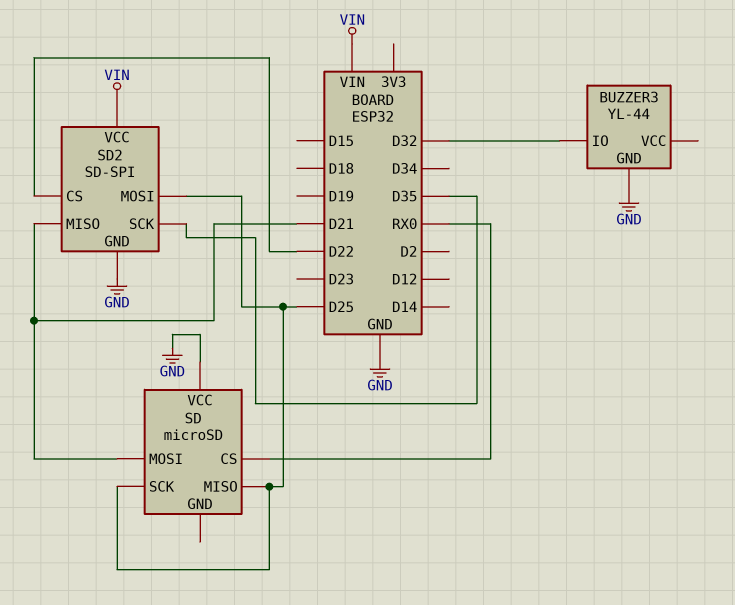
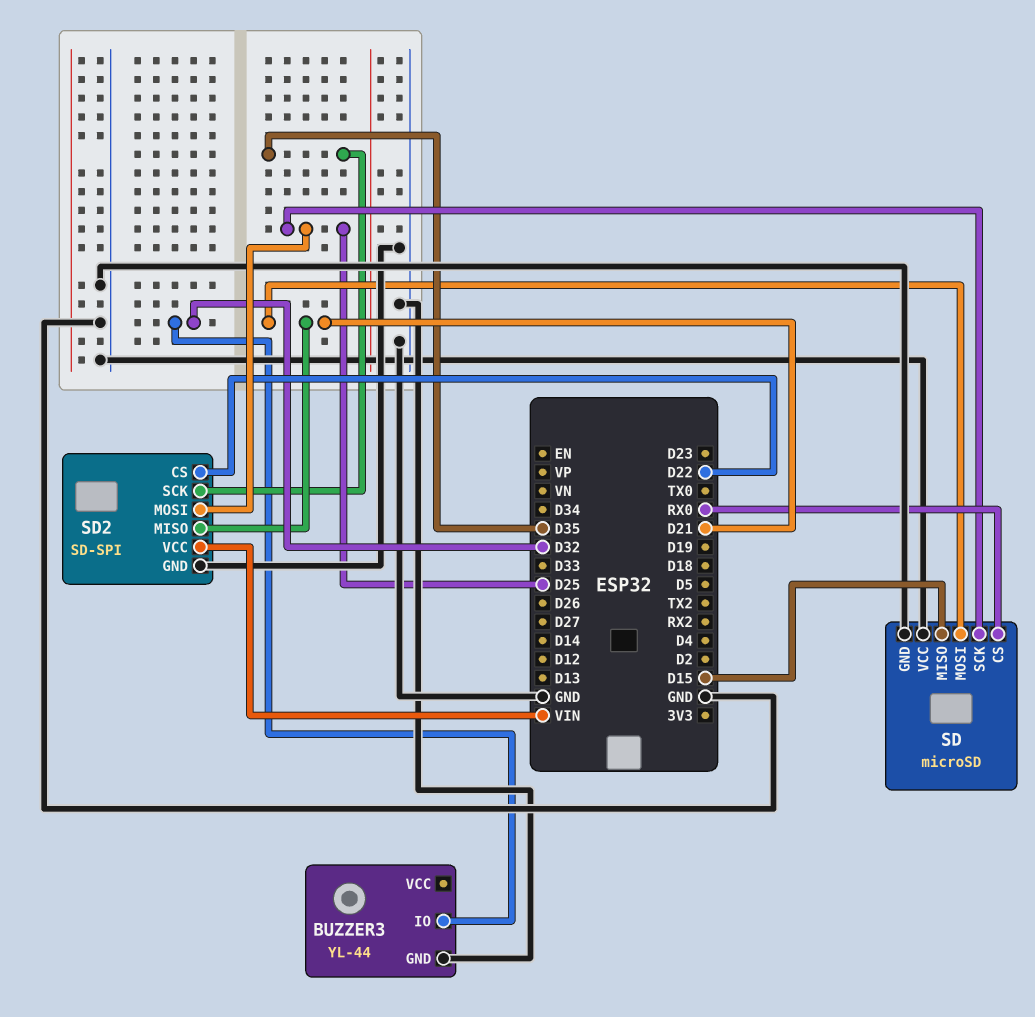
SD pin GND: none -> GND
SD pin MISO: D25 -> D15

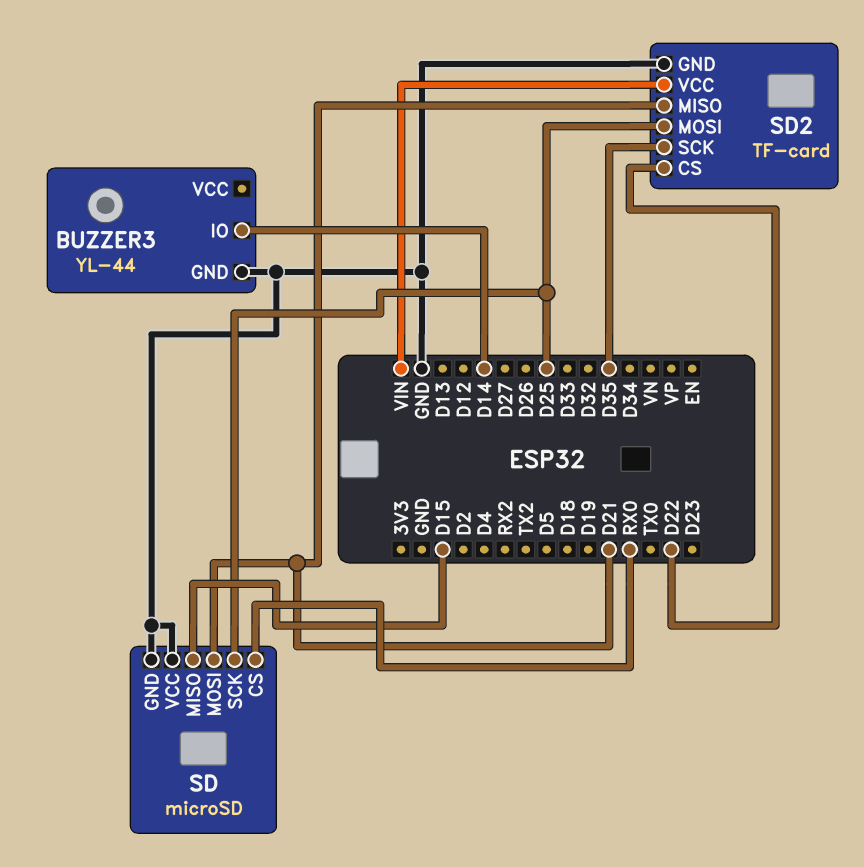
BUZZER3 pin IO: D32 -> D14
SD2: SD-SPI -> TF-card

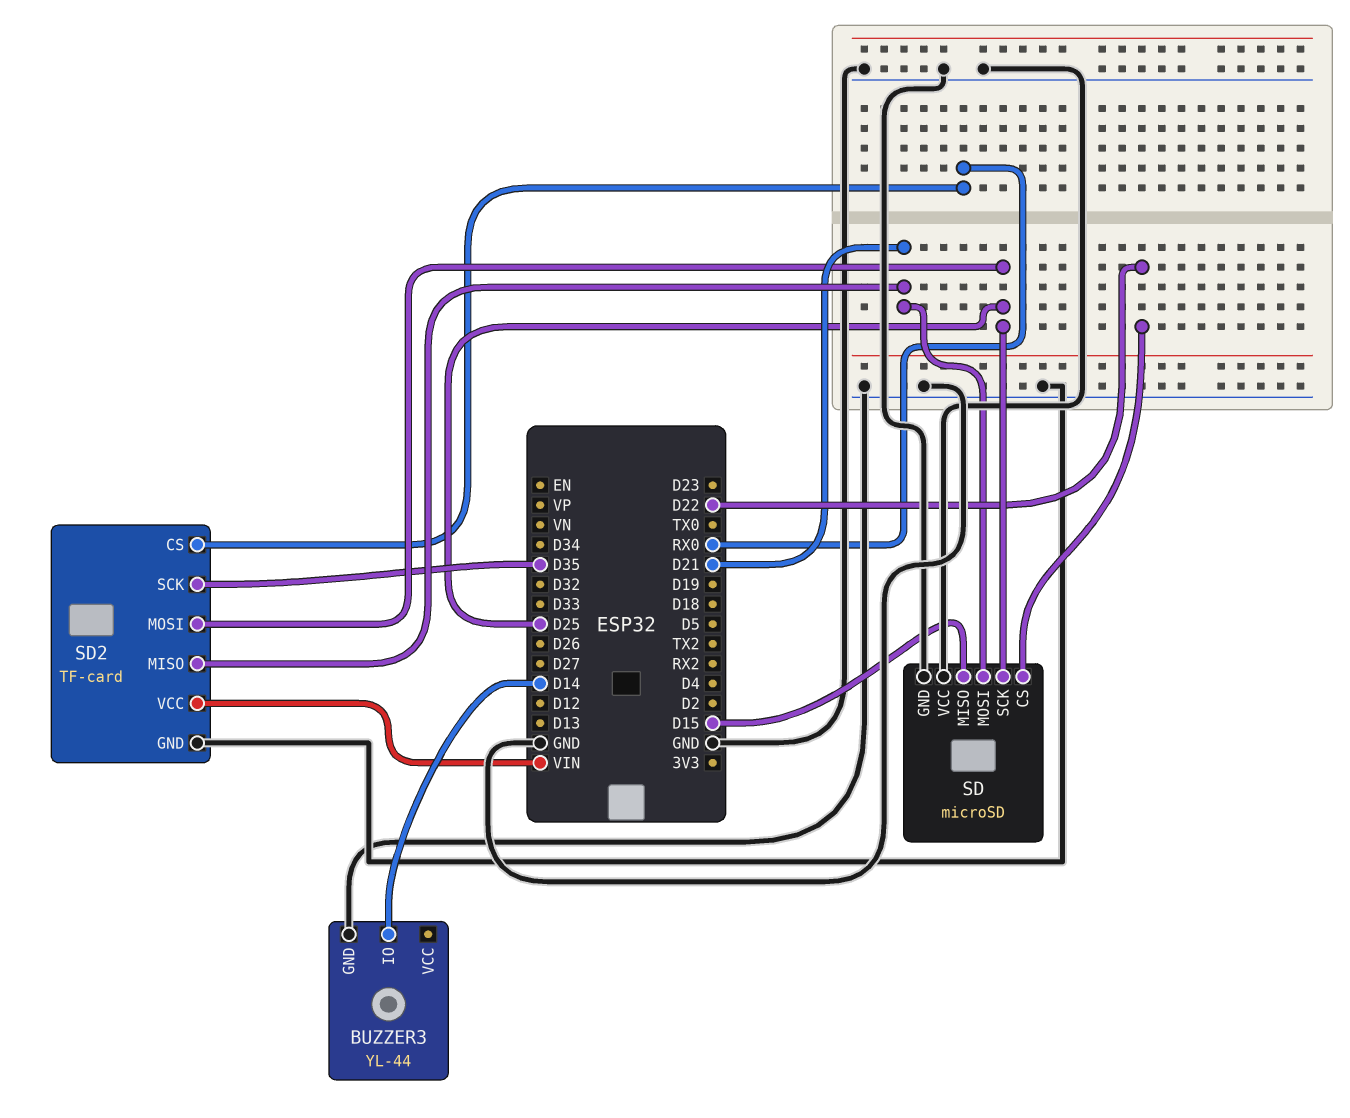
SD pin CS: RX0 -> D22
SD2 pin CS: D22 -> RX0

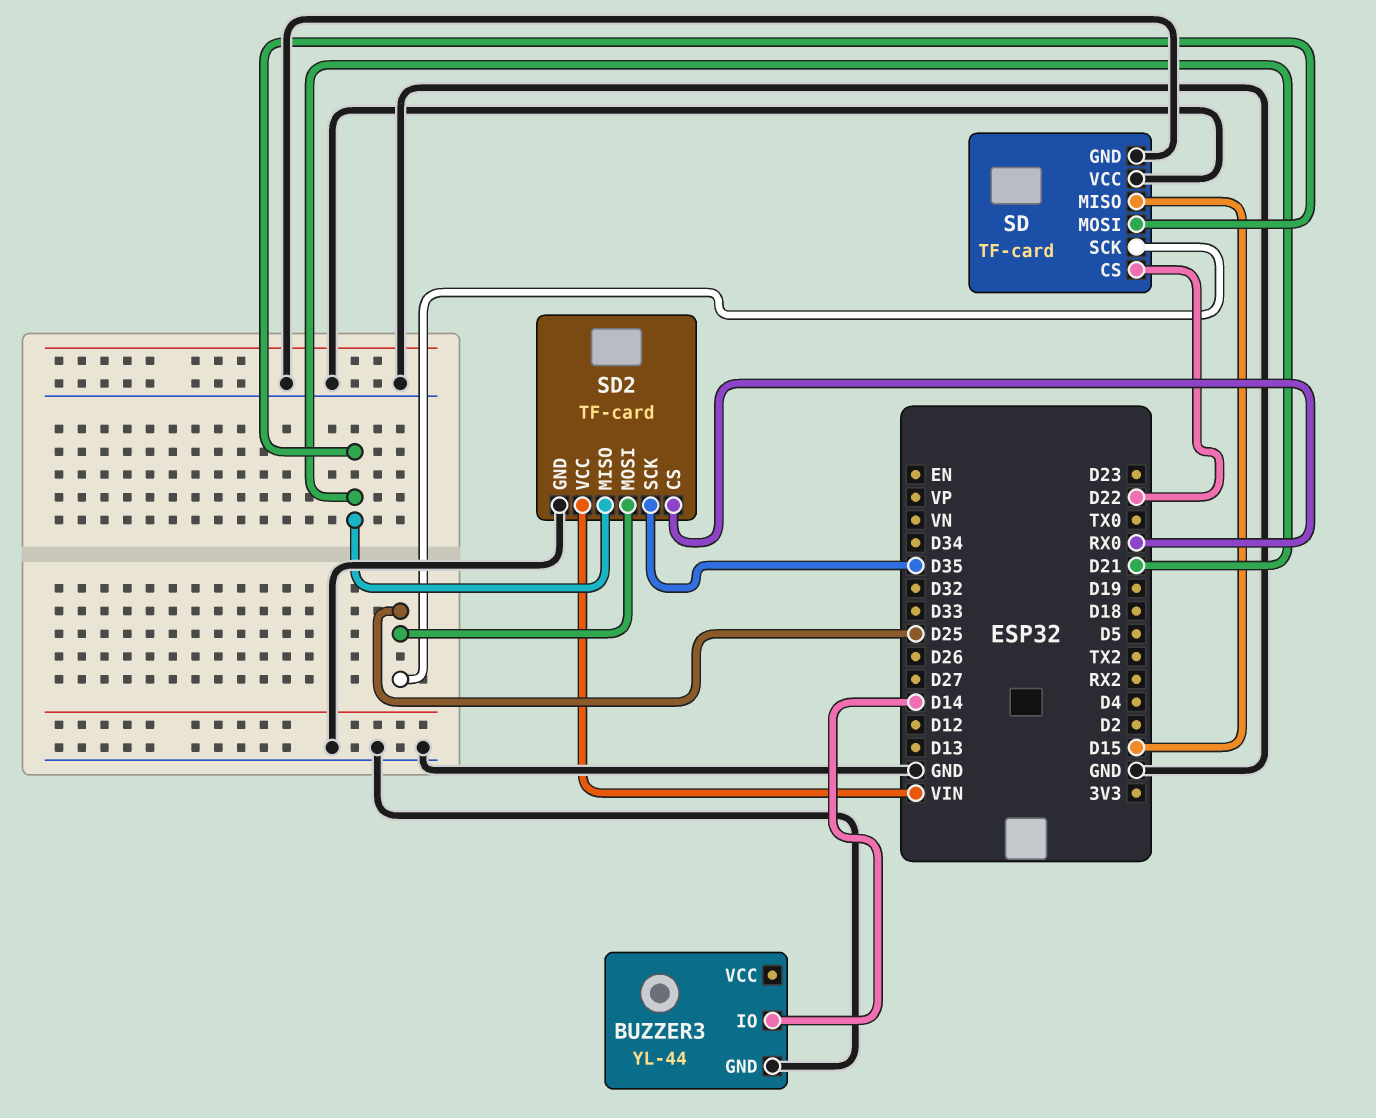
SD: microSD -> TF-card

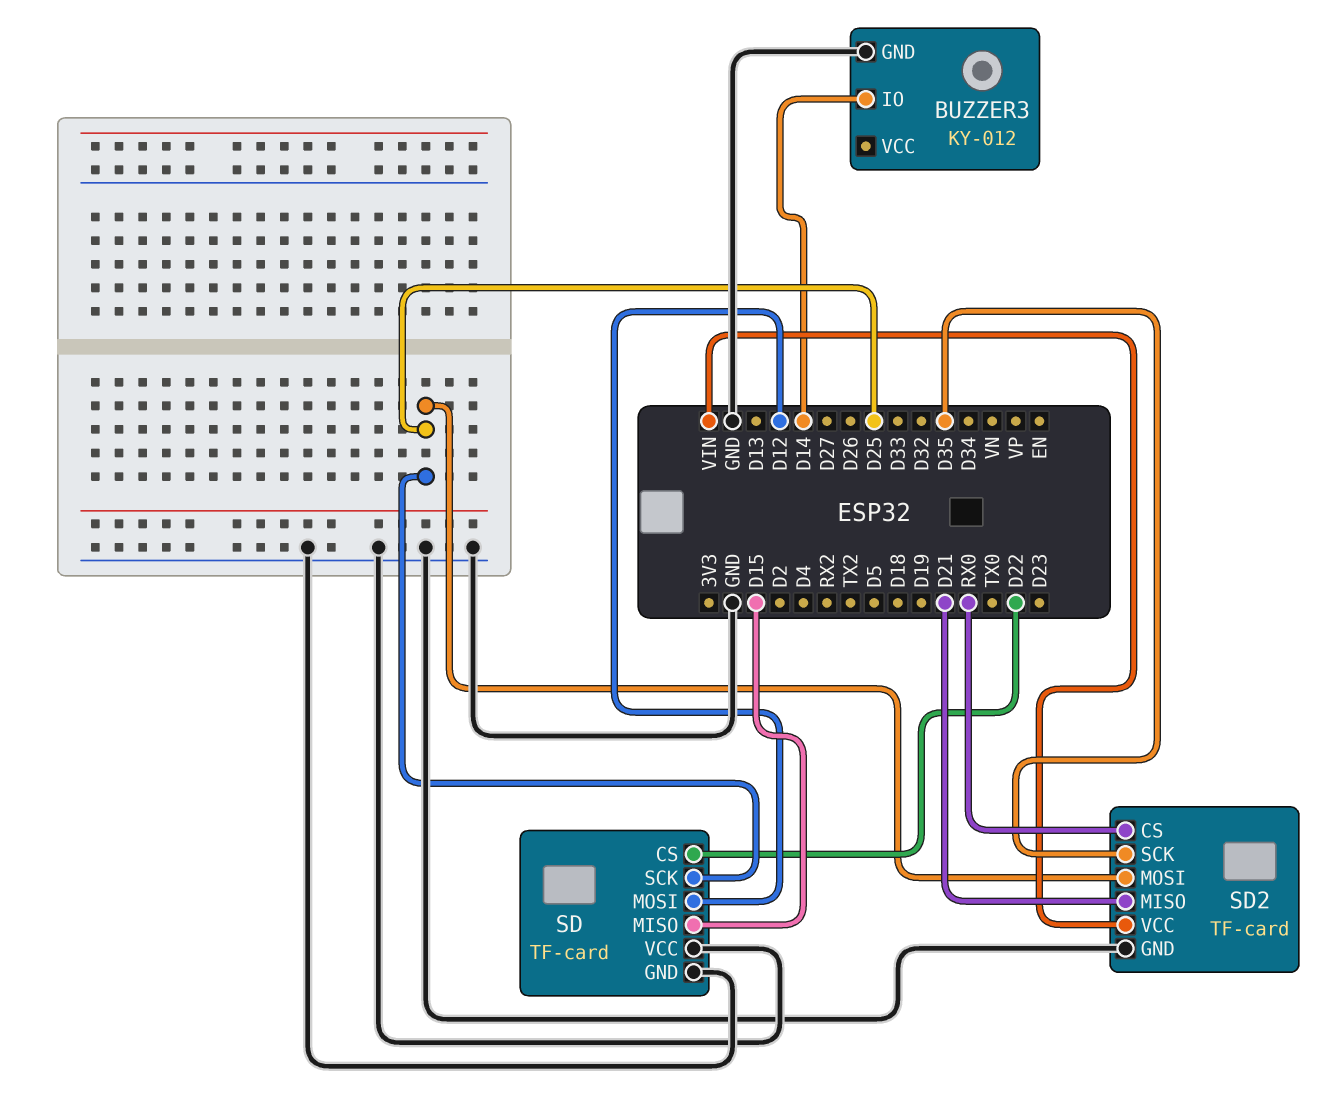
BUZZER3: YL-44 -> KY-012
SD pin MOSI: D21 -> D12

